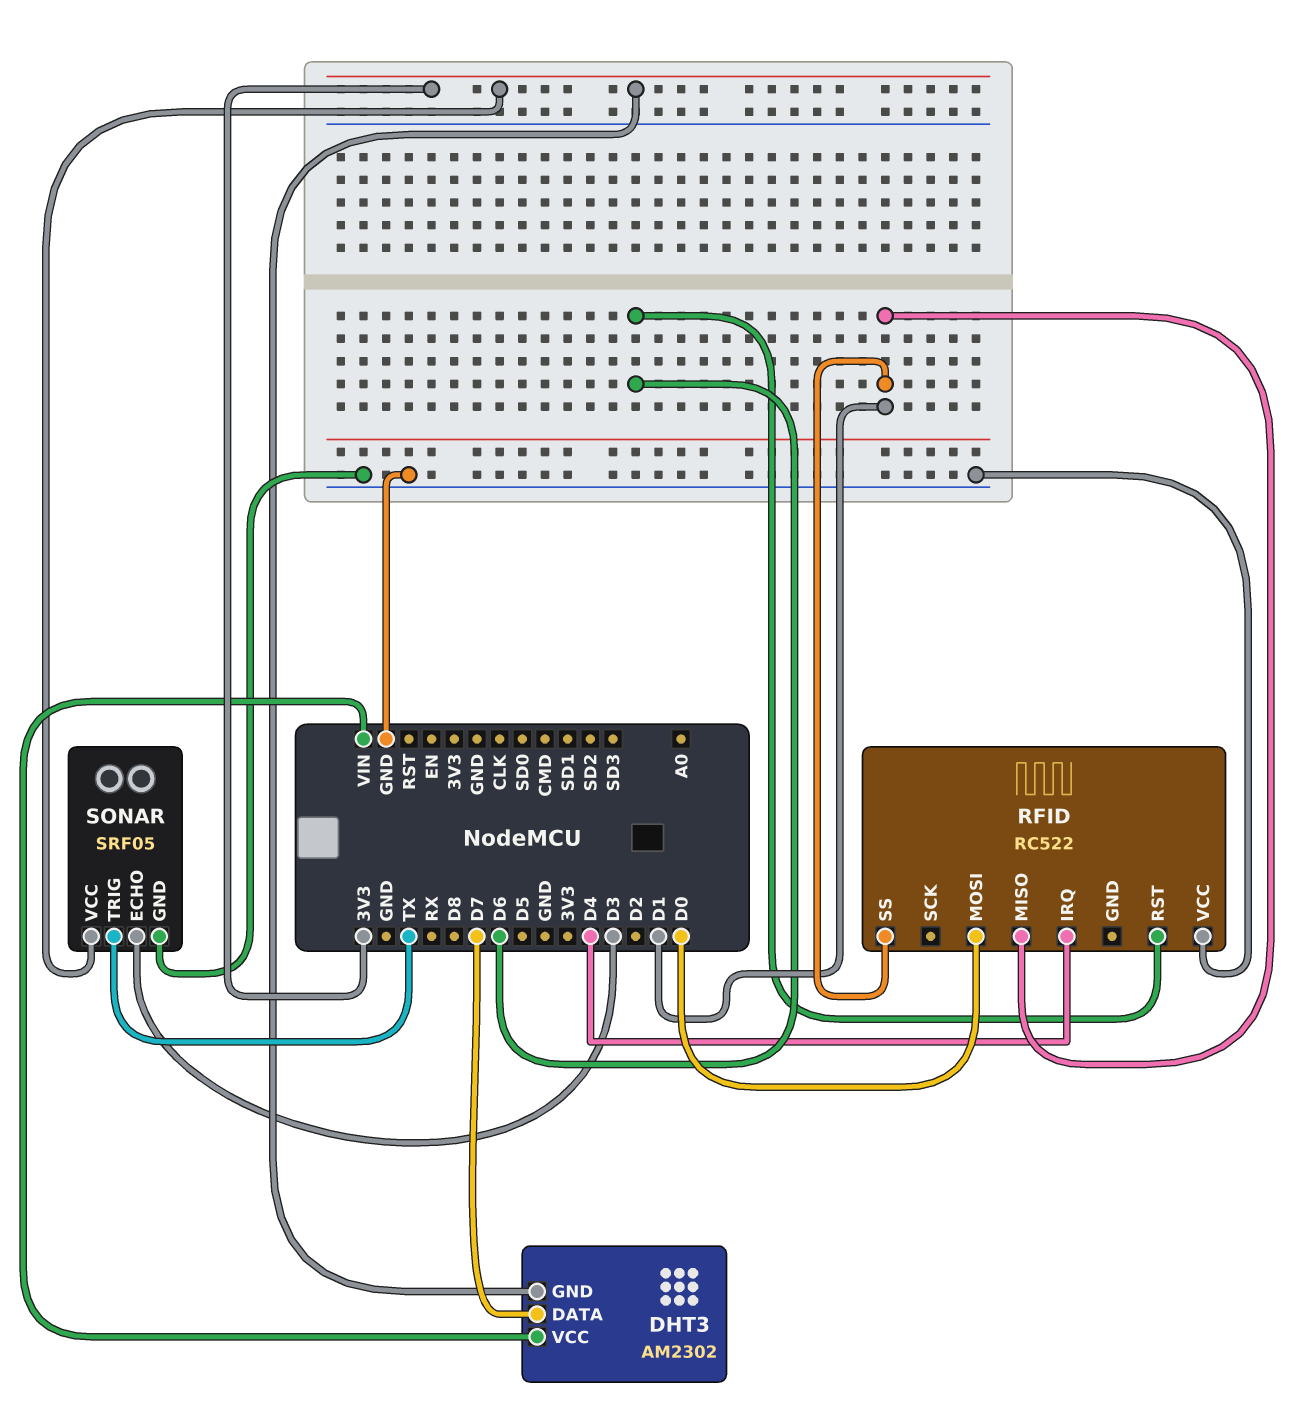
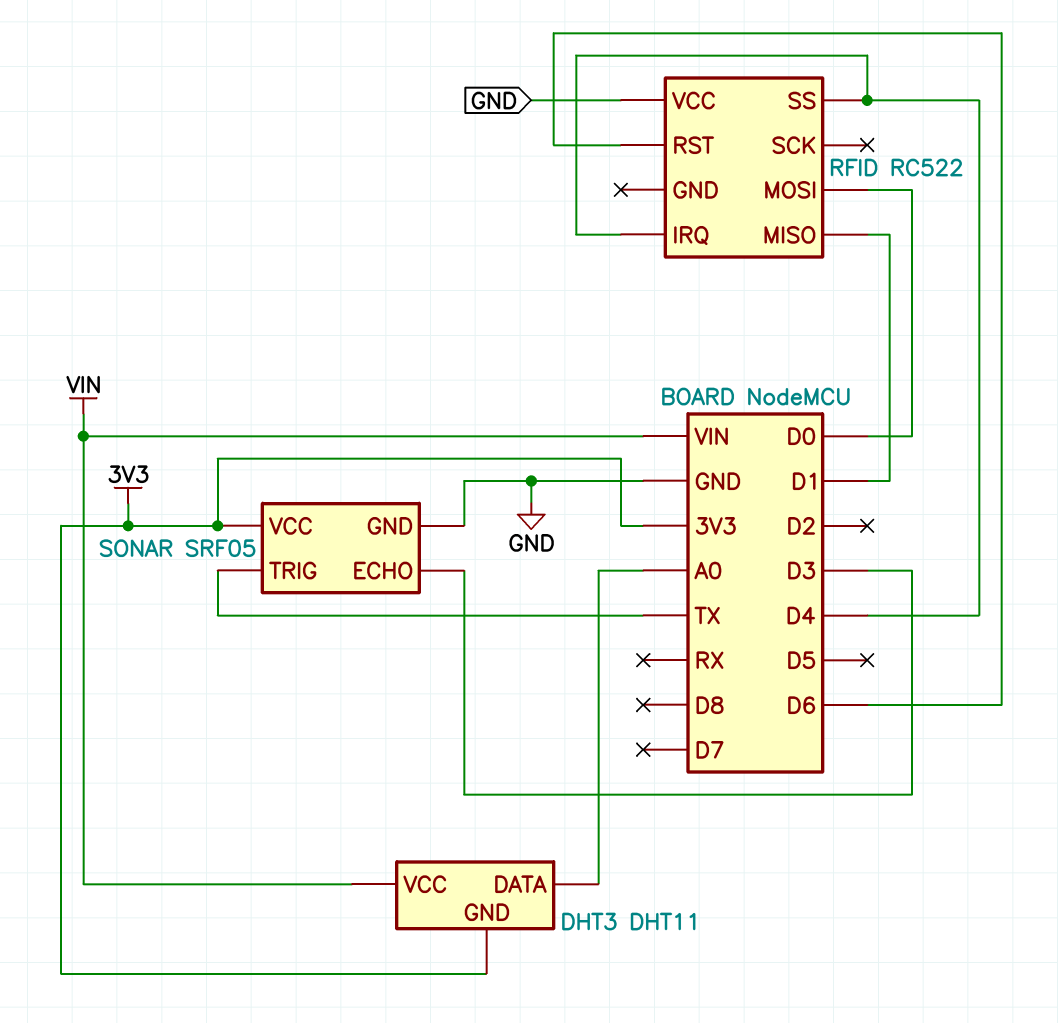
DHT3: AM2302 -> DHT11
DHT3 pin DATA: D7 -> A0
RFID pin SS: D1 -> D4

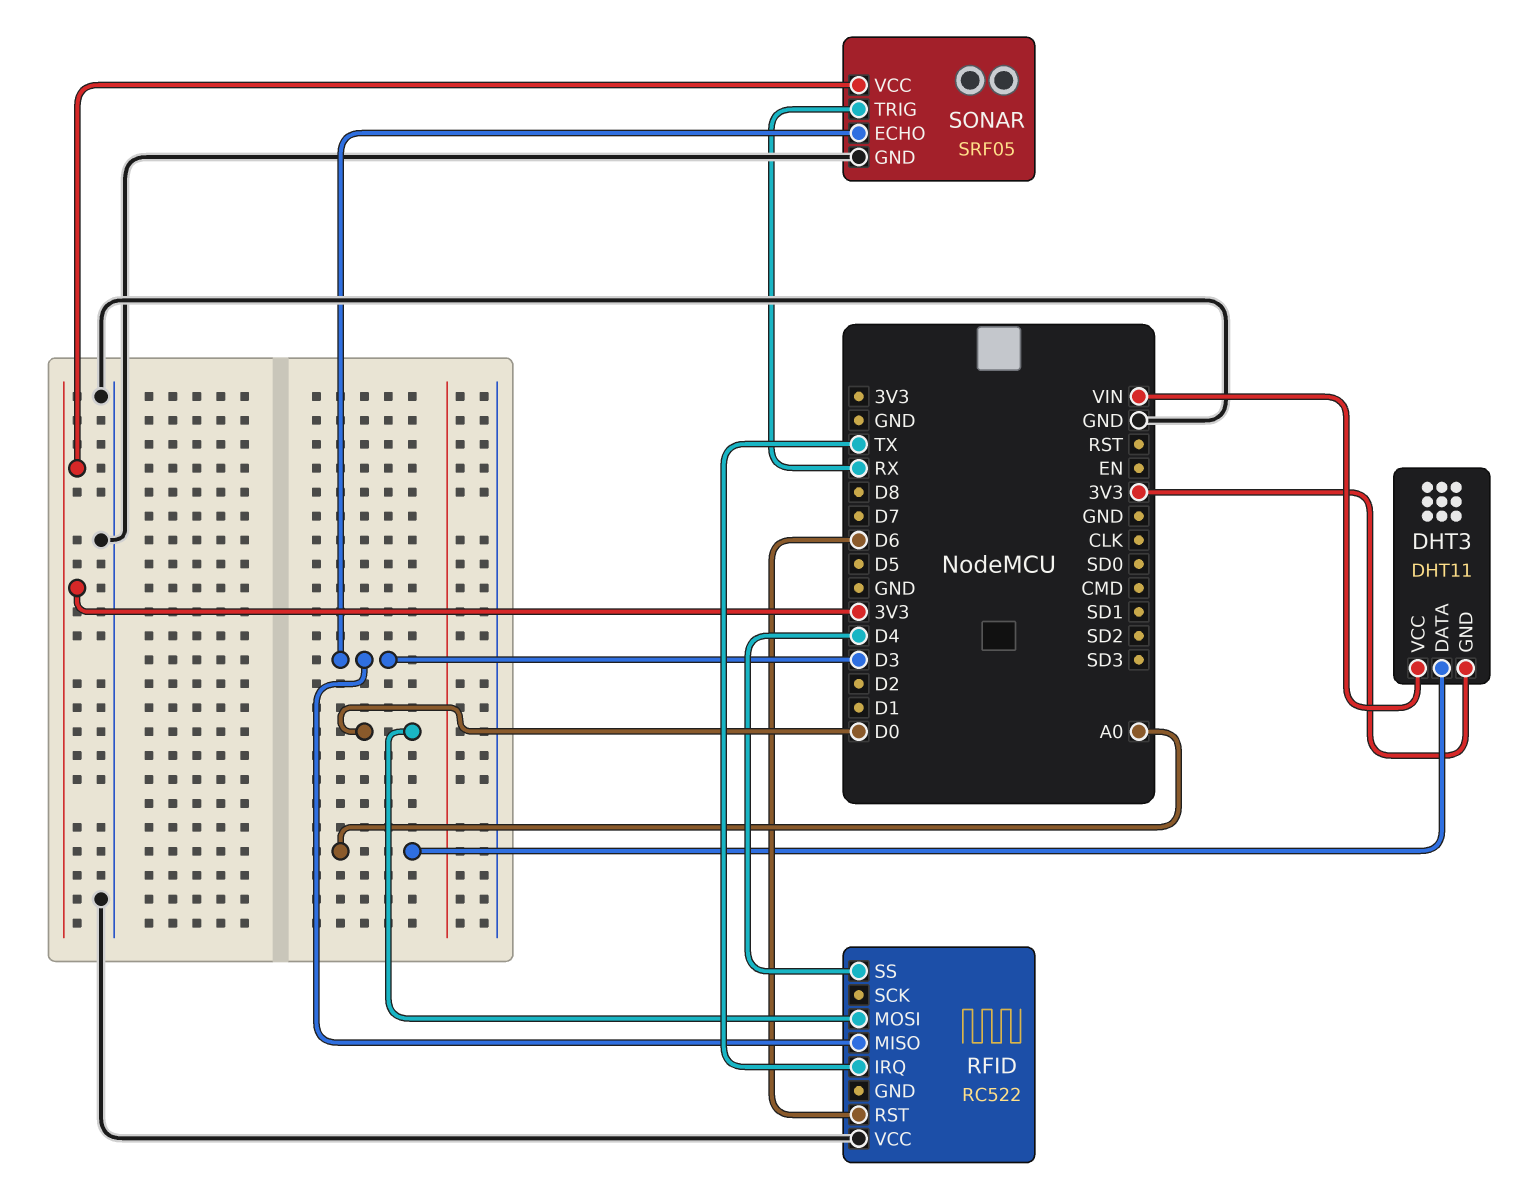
RFID pin IRQ: D4 -> TX
RFID pin MISO: D1 -> D3
SONAR pin TRIG: TX -> RX

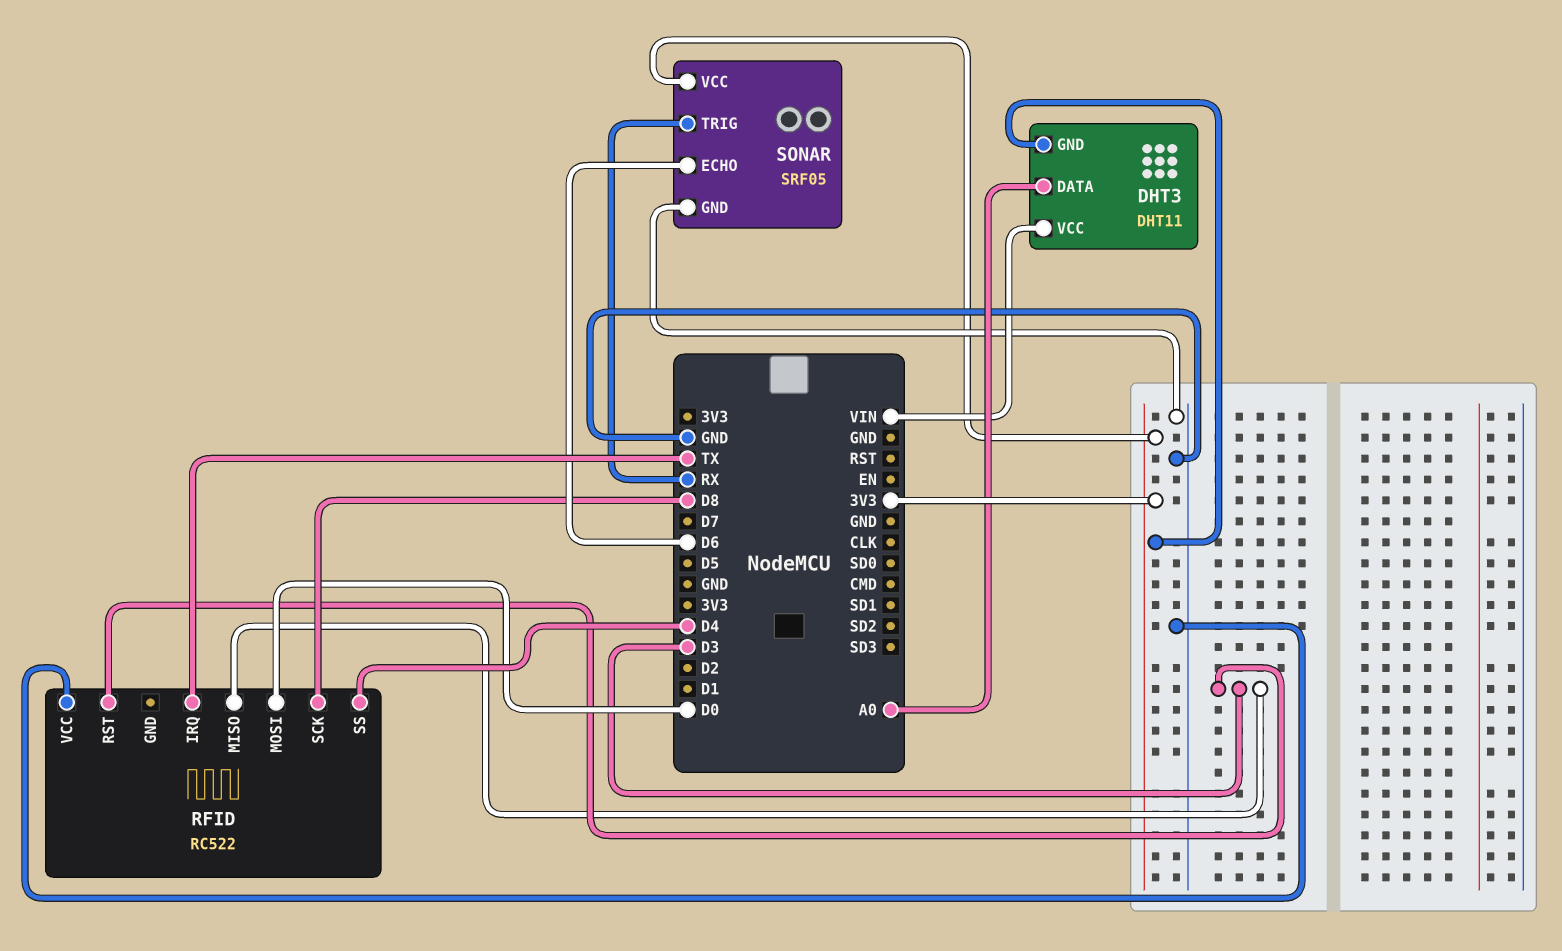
RFID pin RST: D6 -> D3
RFID pin SCK: none -> D8
SONAR pin ECHO: D3 -> D6

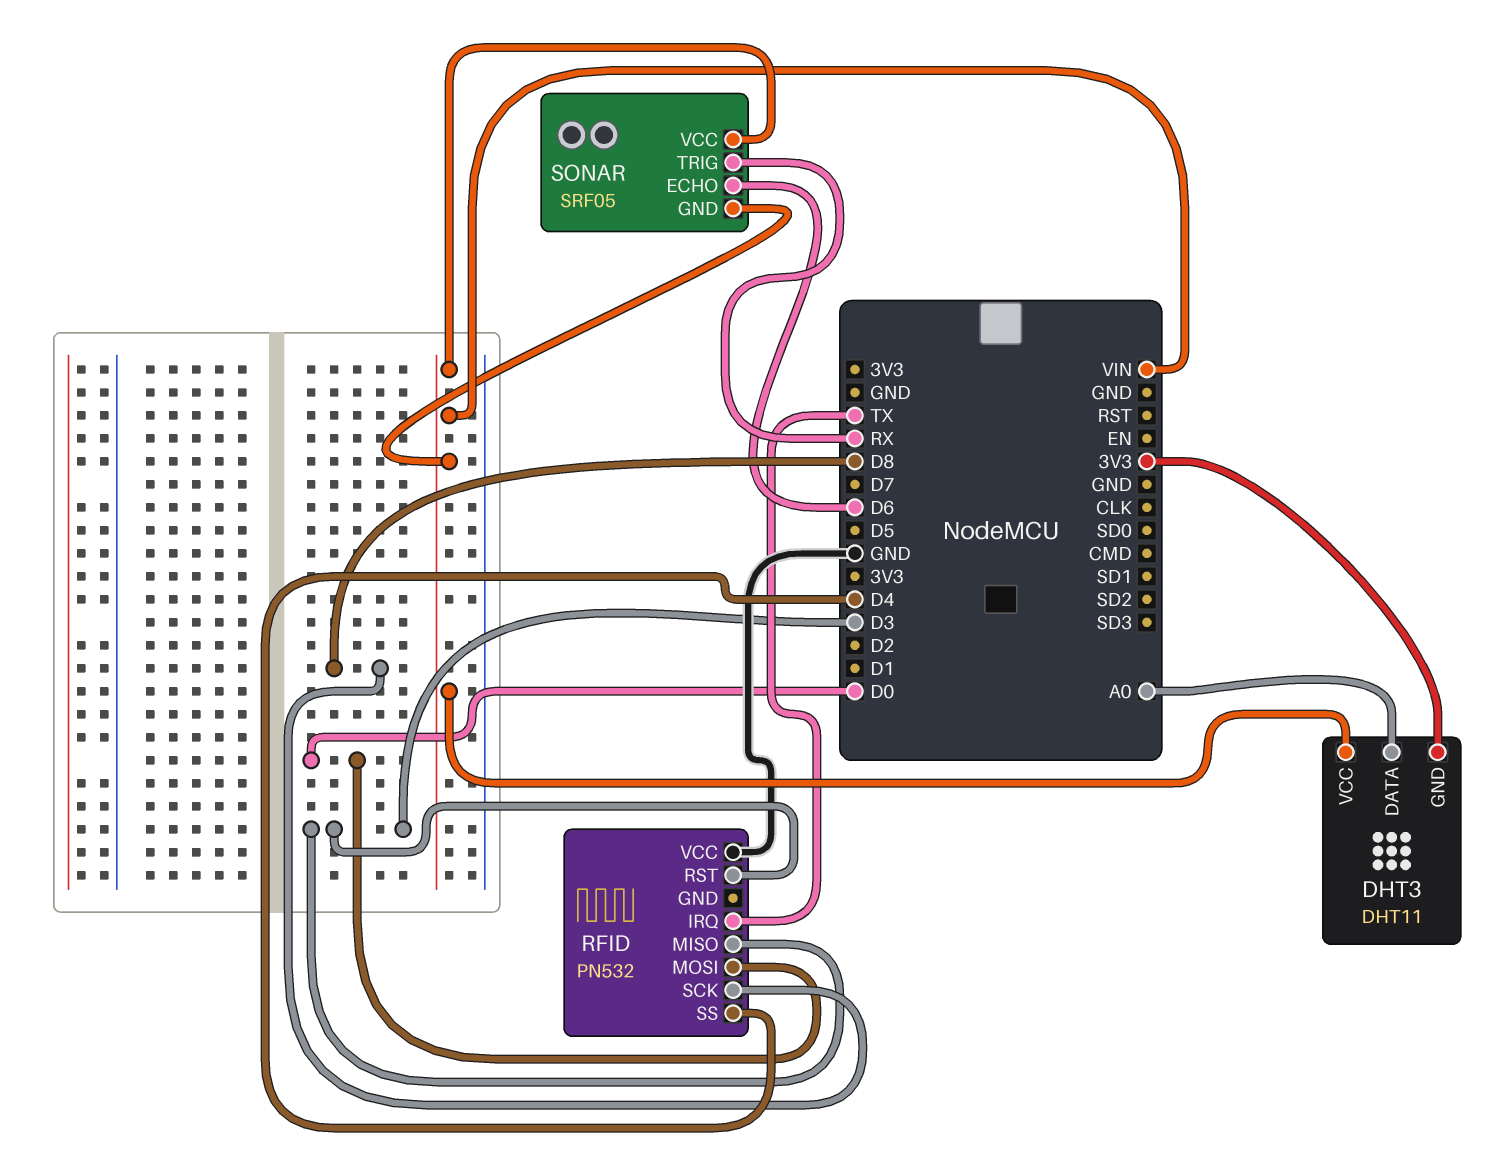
RFID: RC522 -> PN532
SONAR pin GND: GND -> VIN
SONAR pin VCC: 3V3 -> VIN

